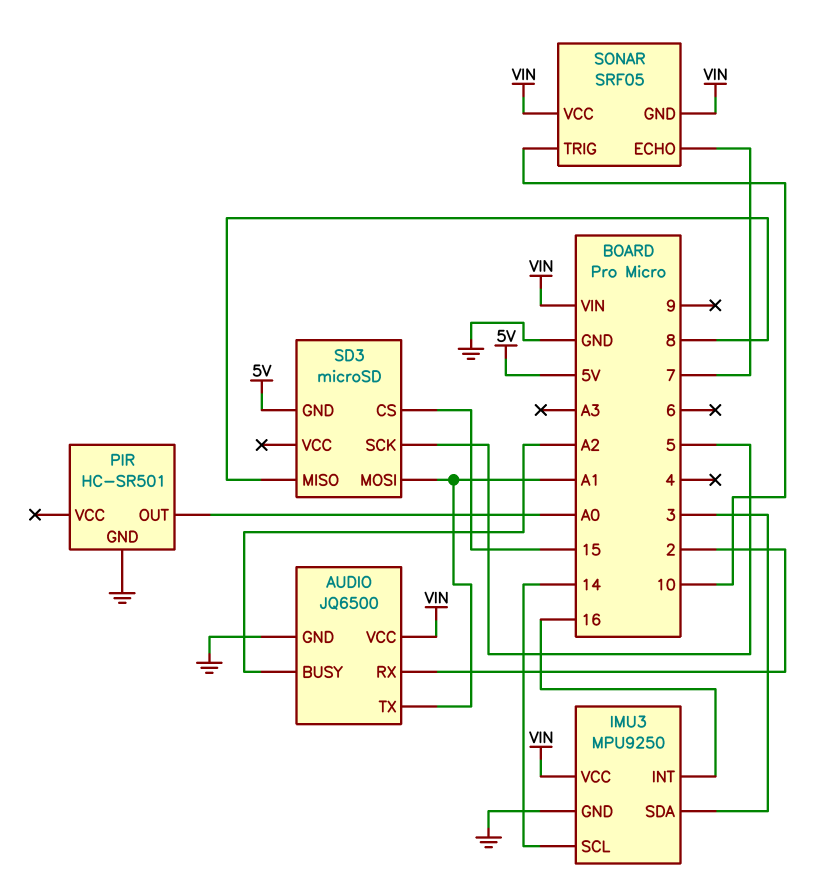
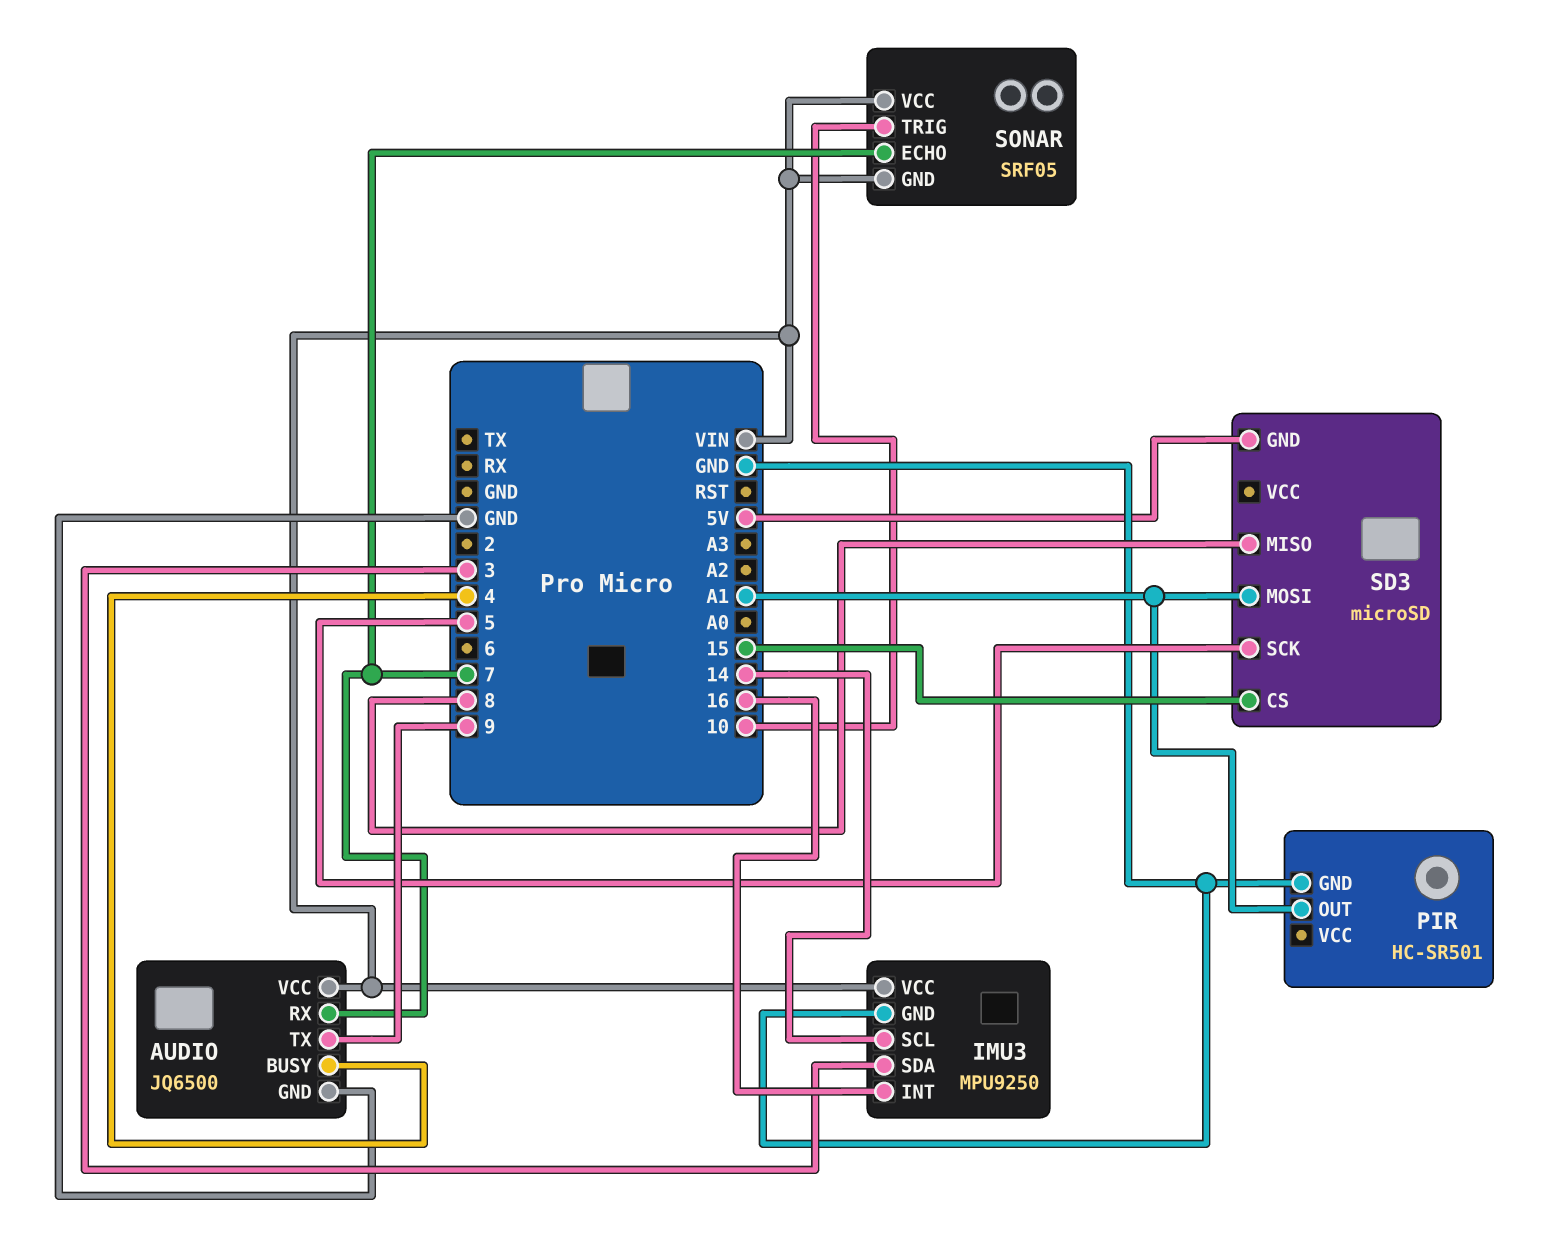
AUDIO pin BUSY: A2 -> 4
AUDIO pin RX: 2 -> 7
AUDIO pin TX: A1 -> 9
PIR pin OUT: A0 -> A1

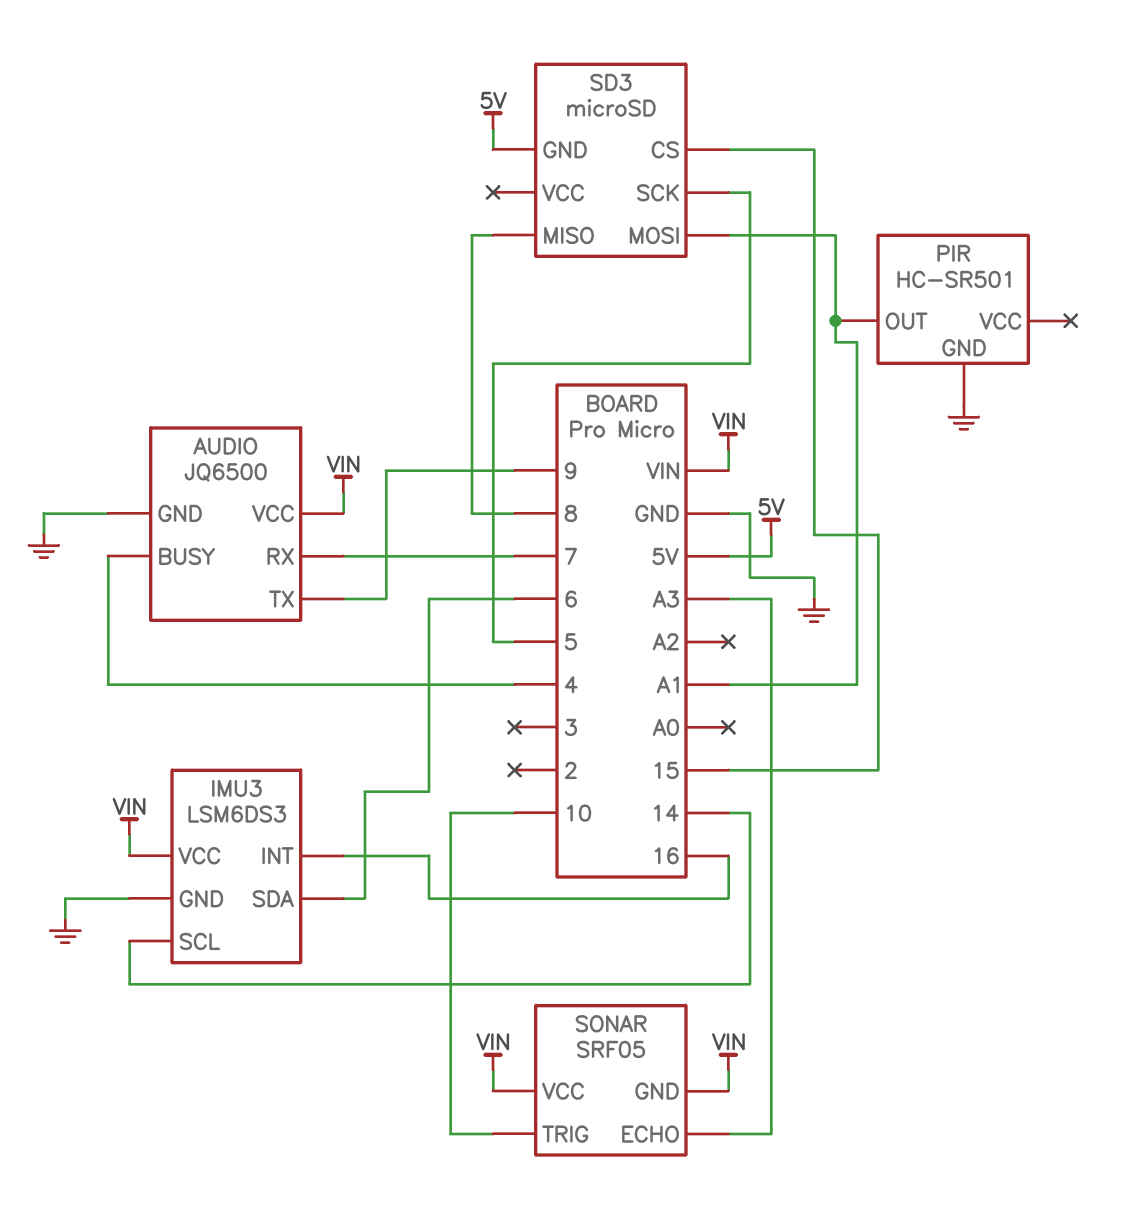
IMU3: MPU9250 -> LSM6DS3
IMU3 pin SDA: 3 -> 6
SONAR pin ECHO: 7 -> A3

